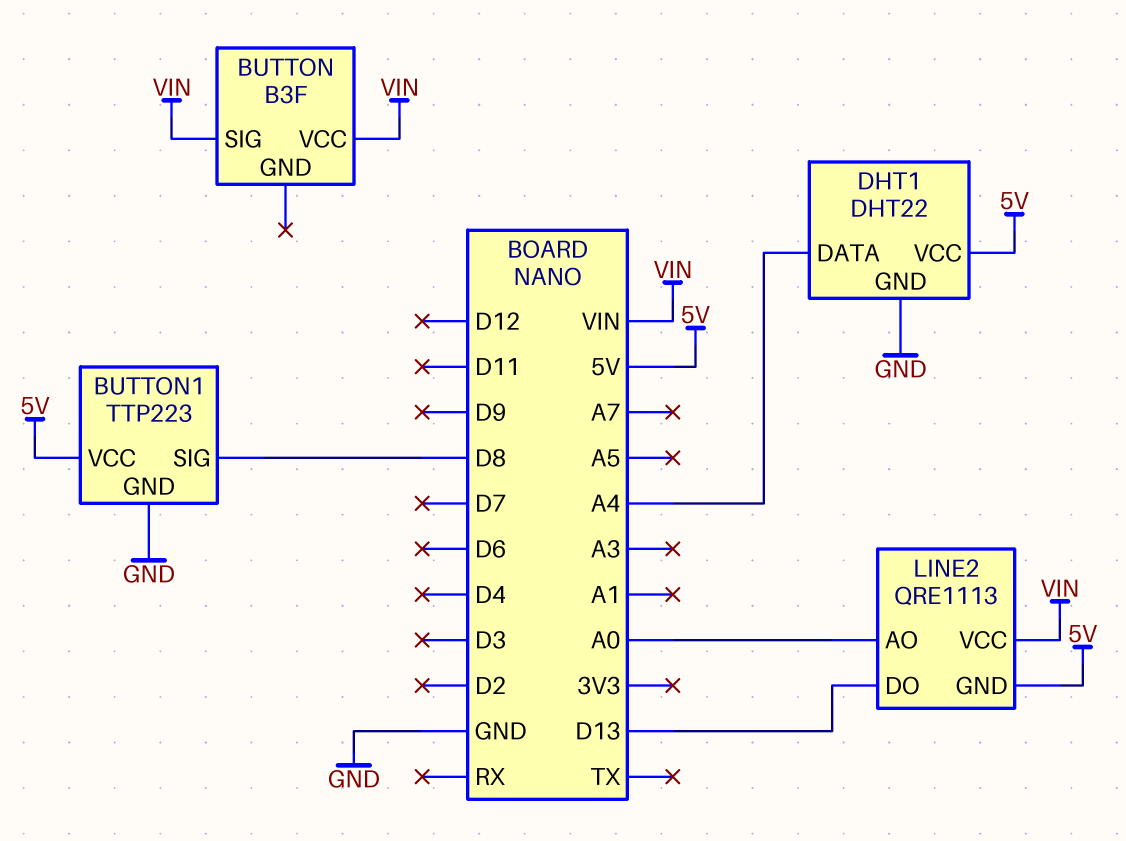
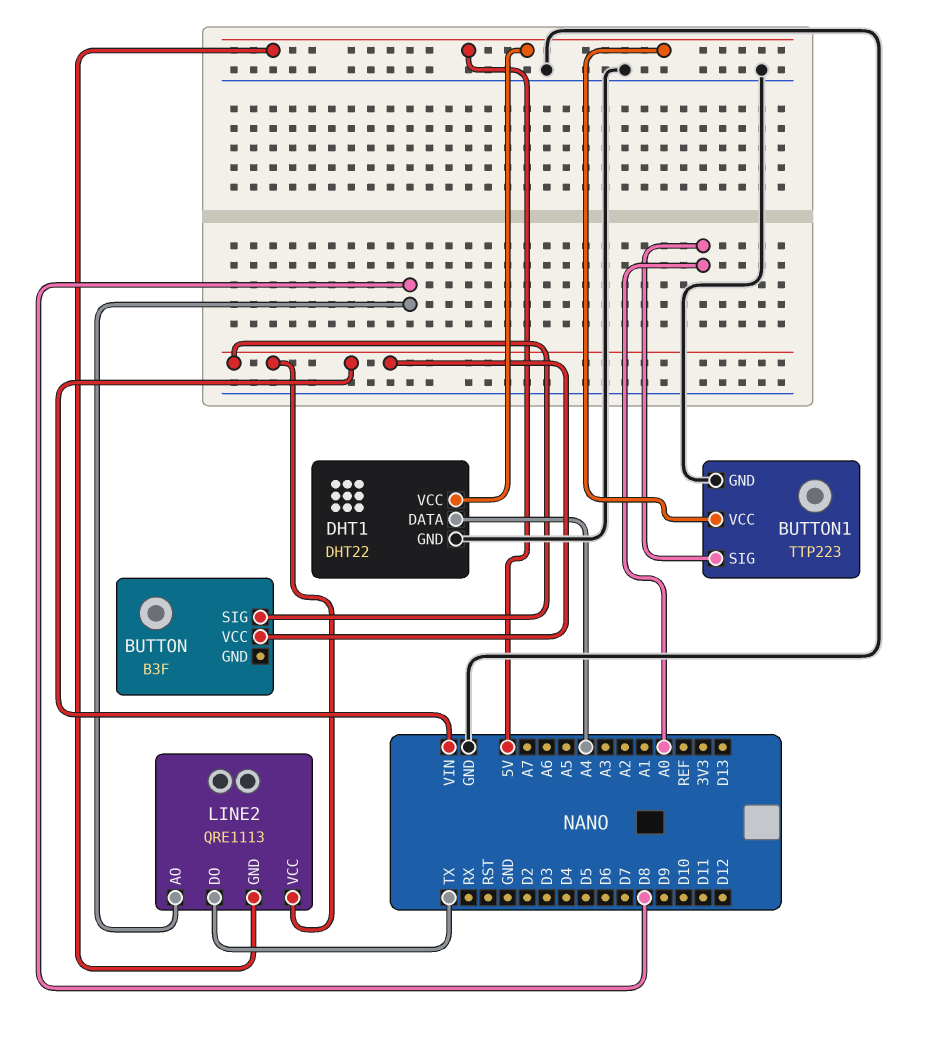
BUTTON1 pin SIG: D8 -> A0
LINE2 pin AO: A0 -> D8
LINE2 pin DO: D13 -> TX

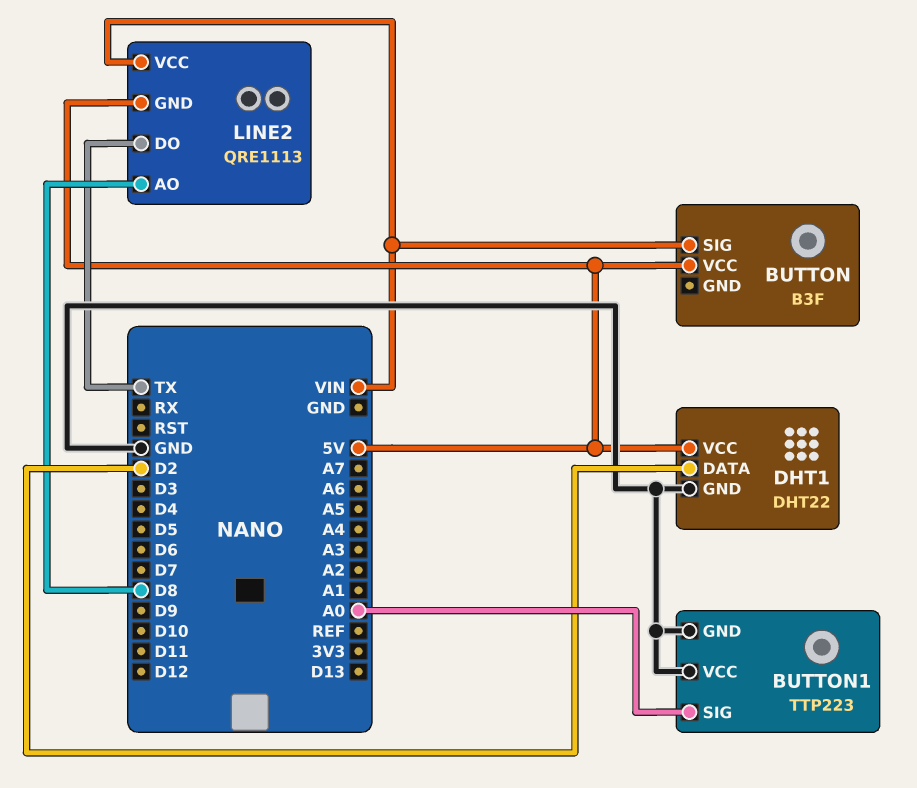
BUTTON pin VCC: VIN -> 5V
BUTTON1 pin VCC: 5V -> GND
DHT1 pin DATA: A4 -> D2

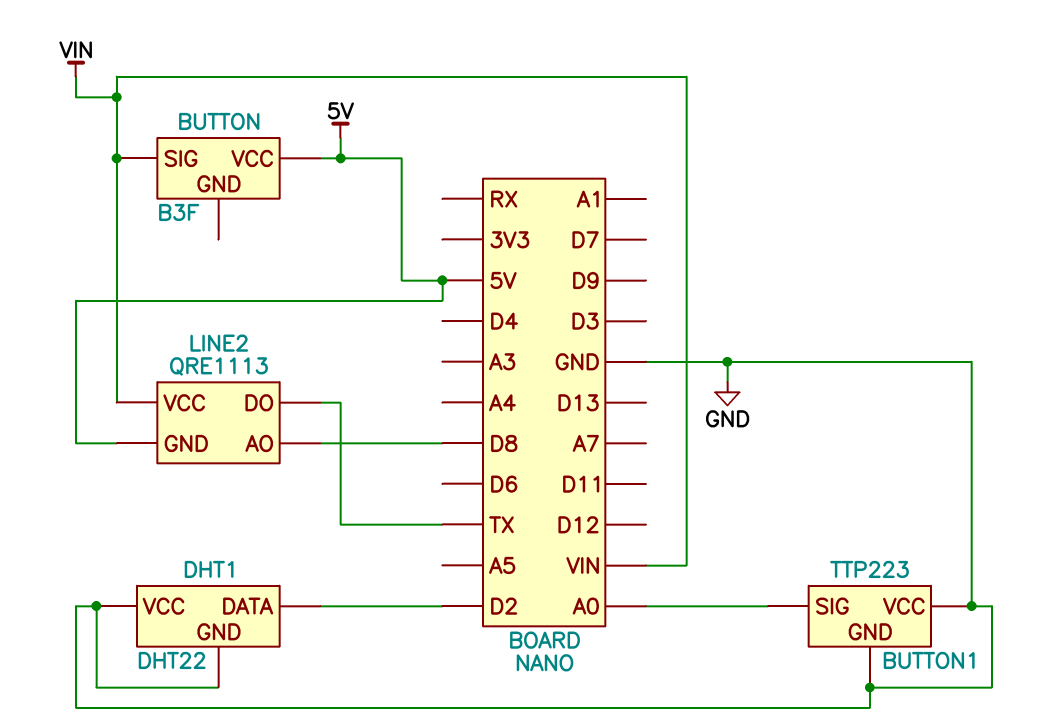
DHT1 pin VCC: 5V -> GND

